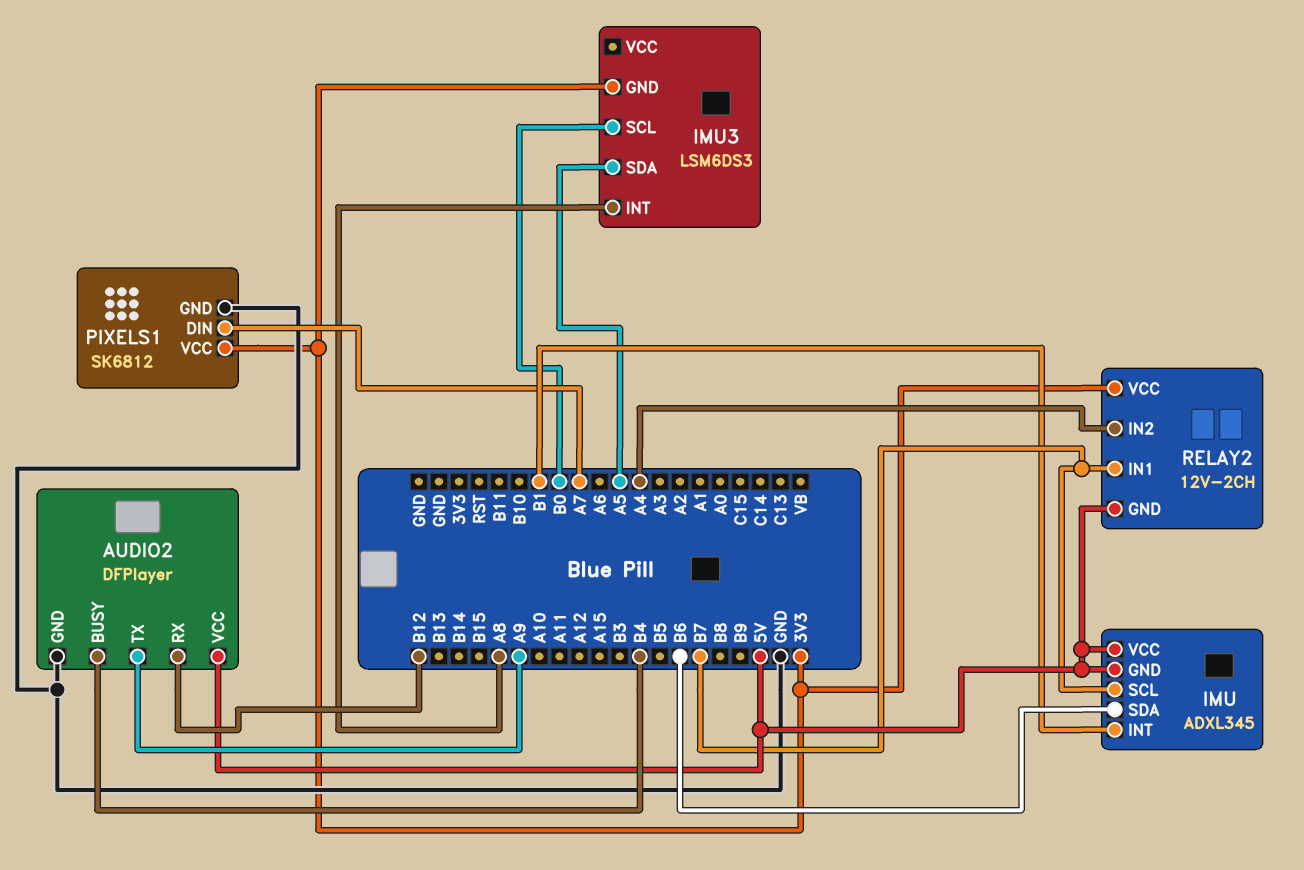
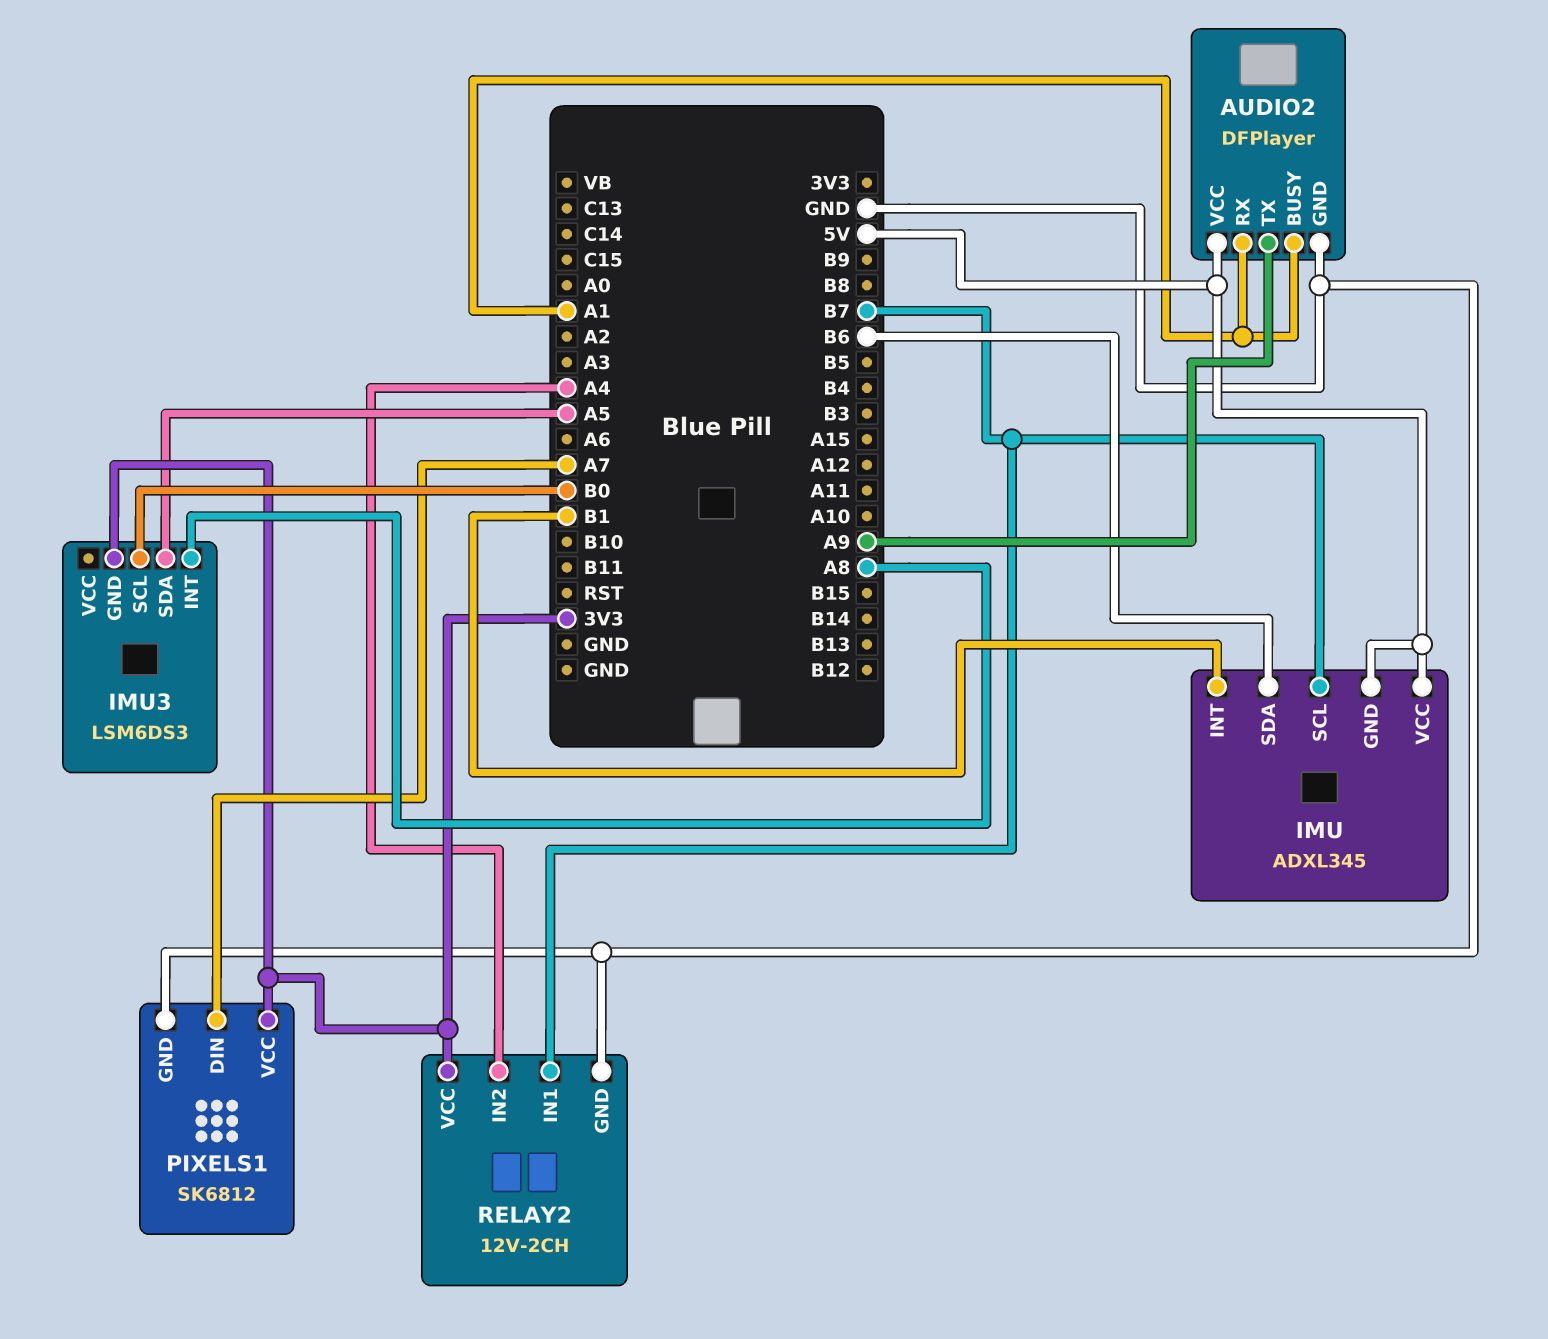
AUDIO2 pin BUSY: B4 -> A1
AUDIO2 pin RX: B12 -> A1
RELAY2 pin GND: 5V -> GND

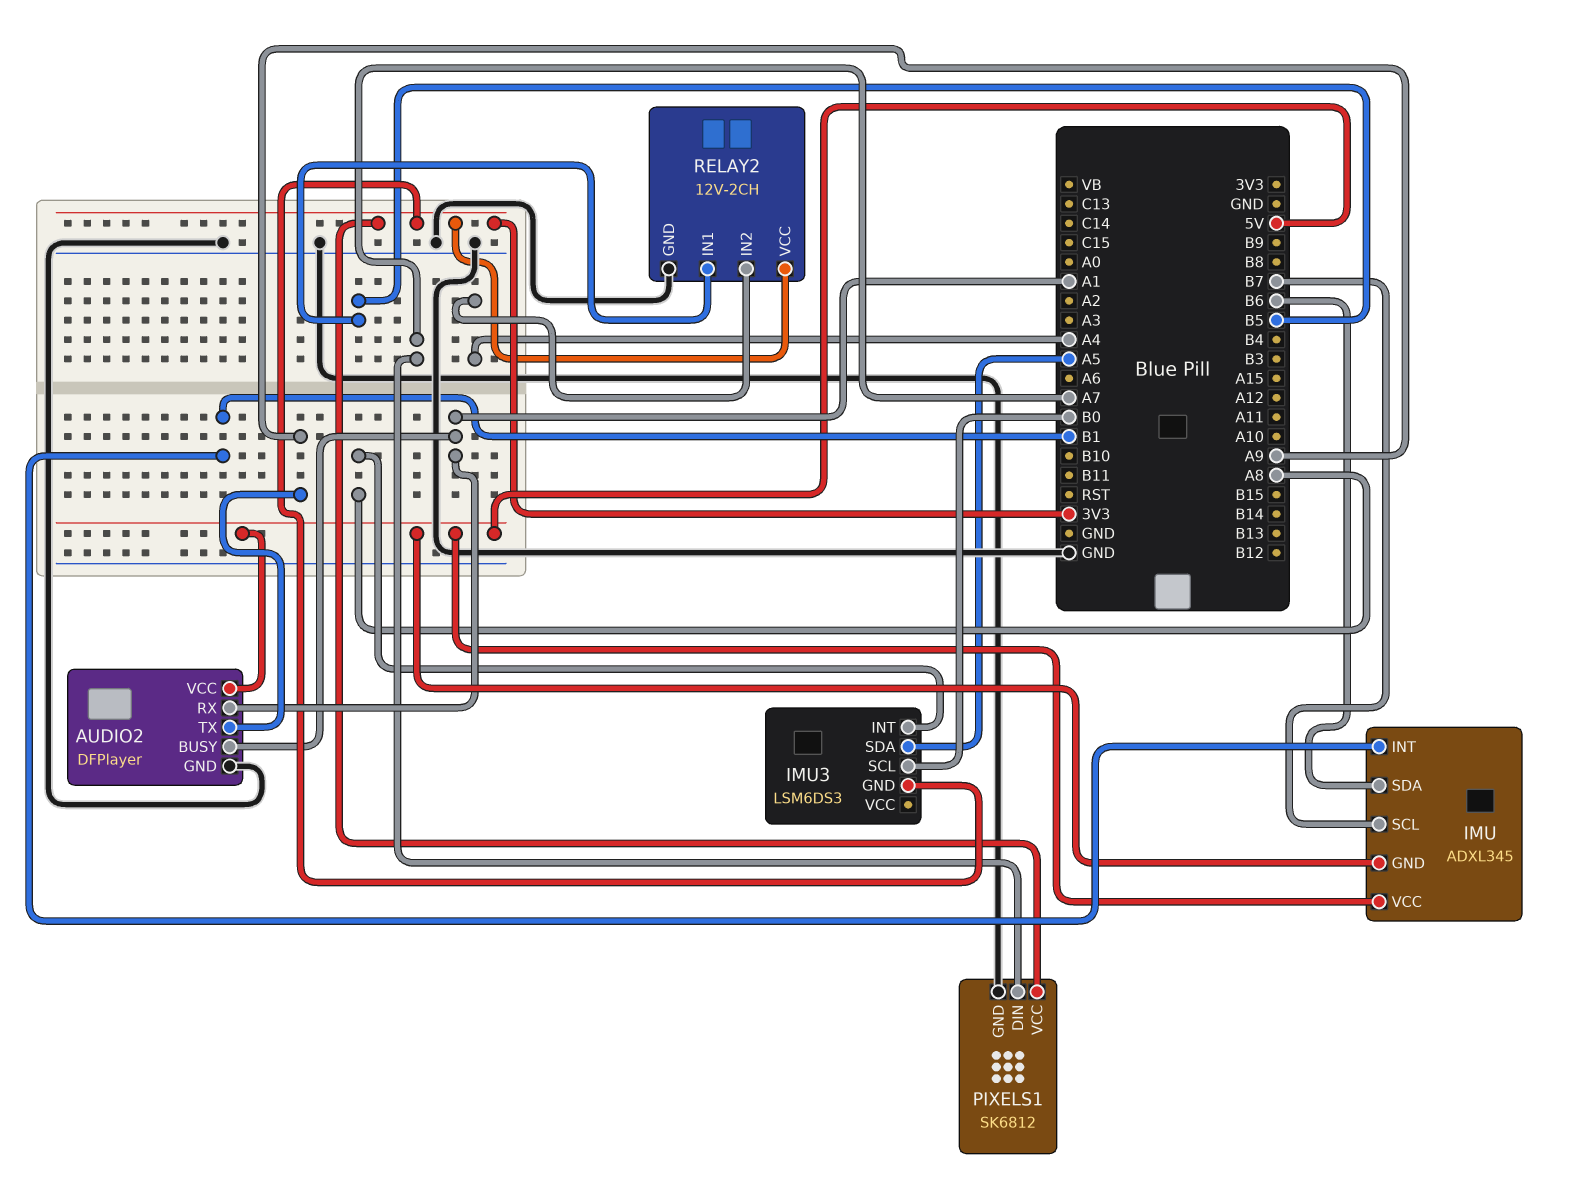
RELAY2 pin IN1: B7 -> B5

